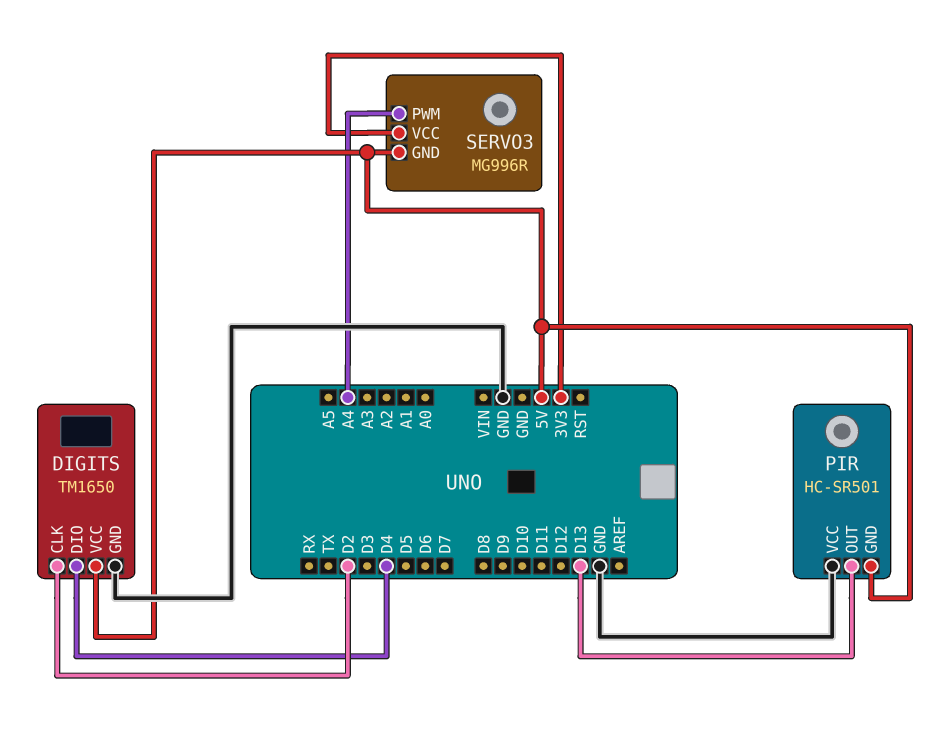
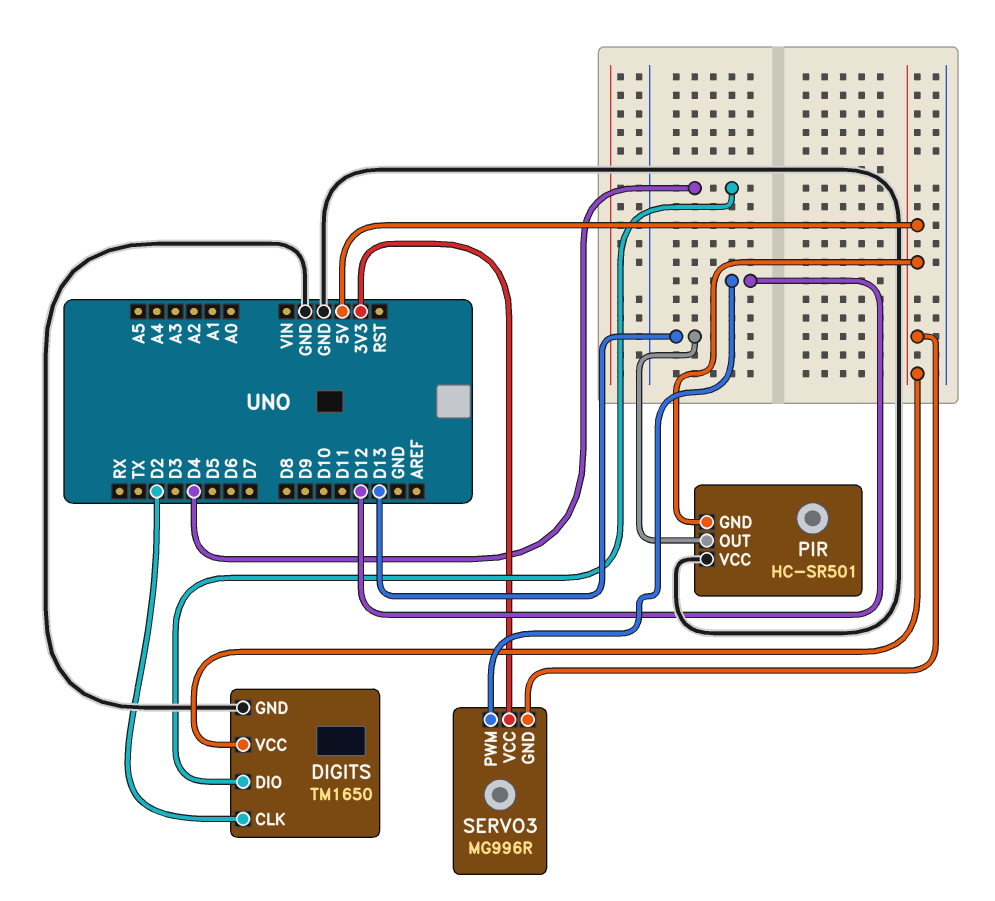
SERVO3 pin PWM: A4 -> D12

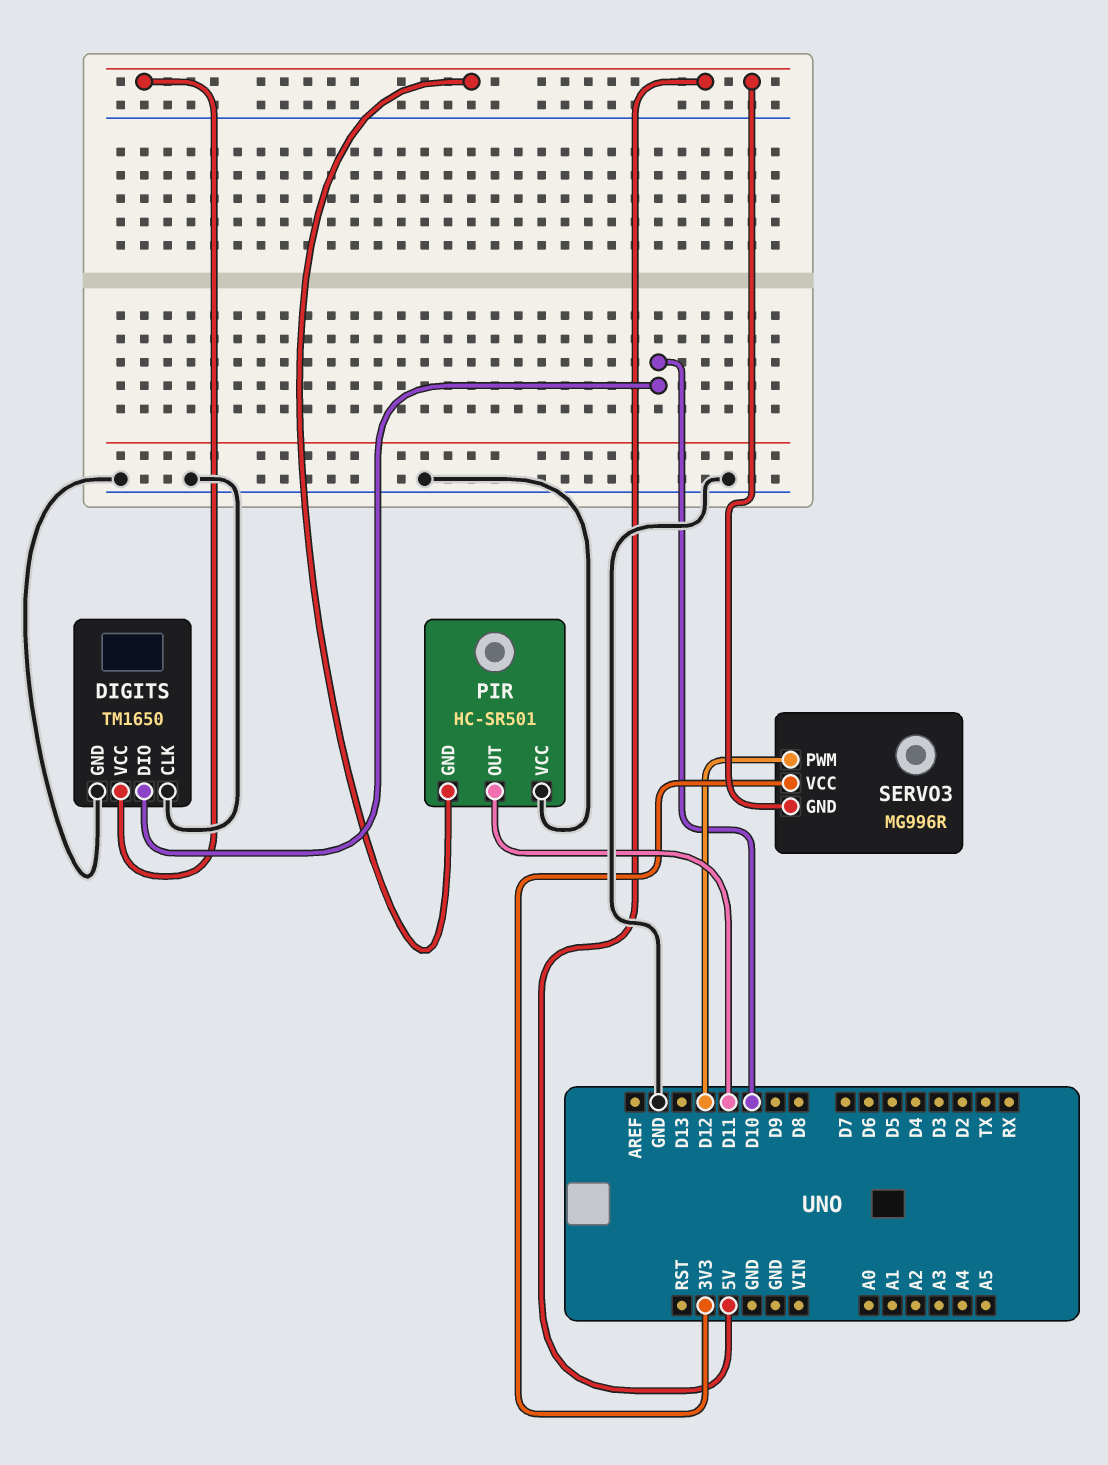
DIGITS pin CLK: D2 -> GND
DIGITS pin DIO: D4 -> D10
PIR pin OUT: D13 -> D11

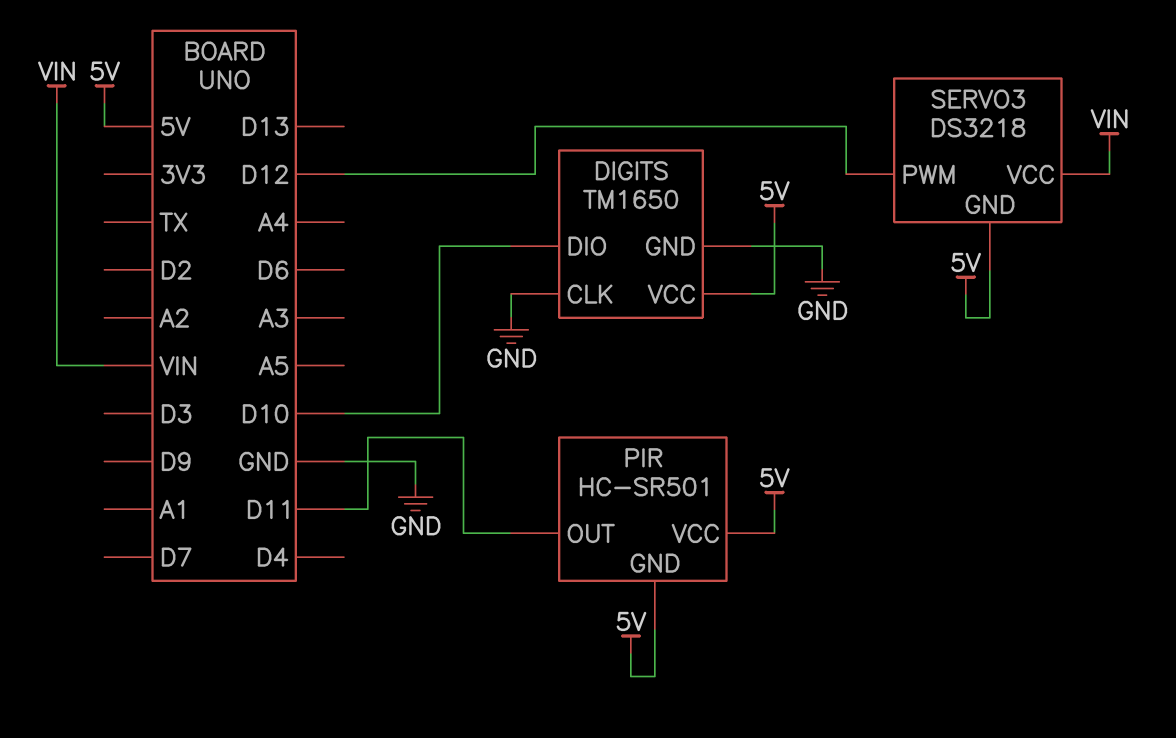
PIR pin VCC: GND -> 5V
SERVO3: MG996R -> DS3218
SERVO3 pin VCC: 3V3 -> VIN

